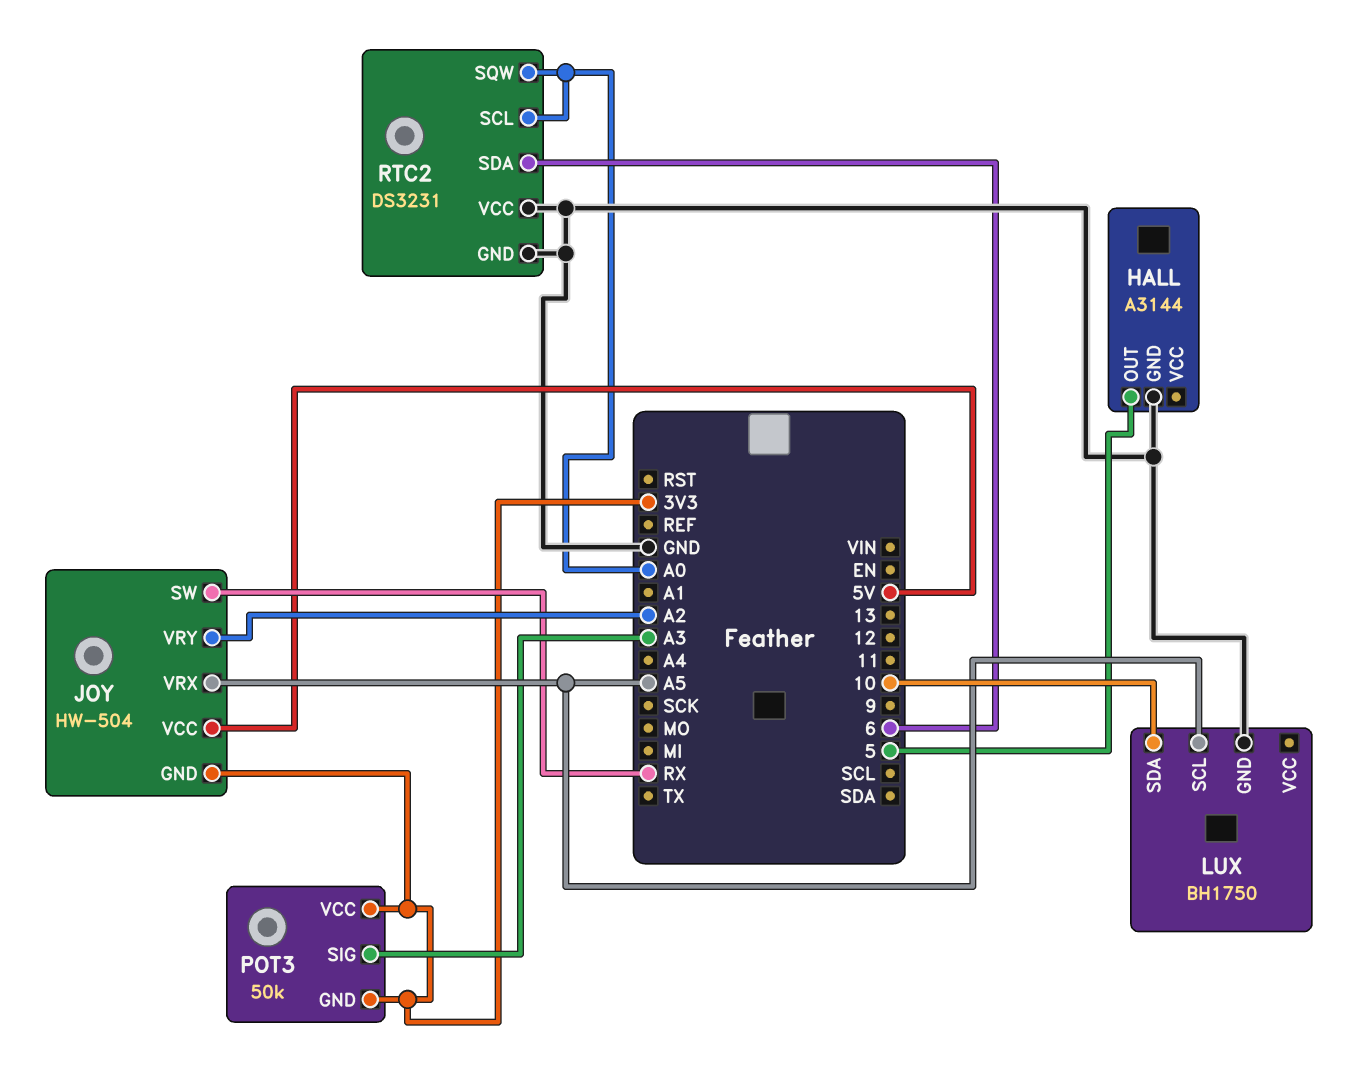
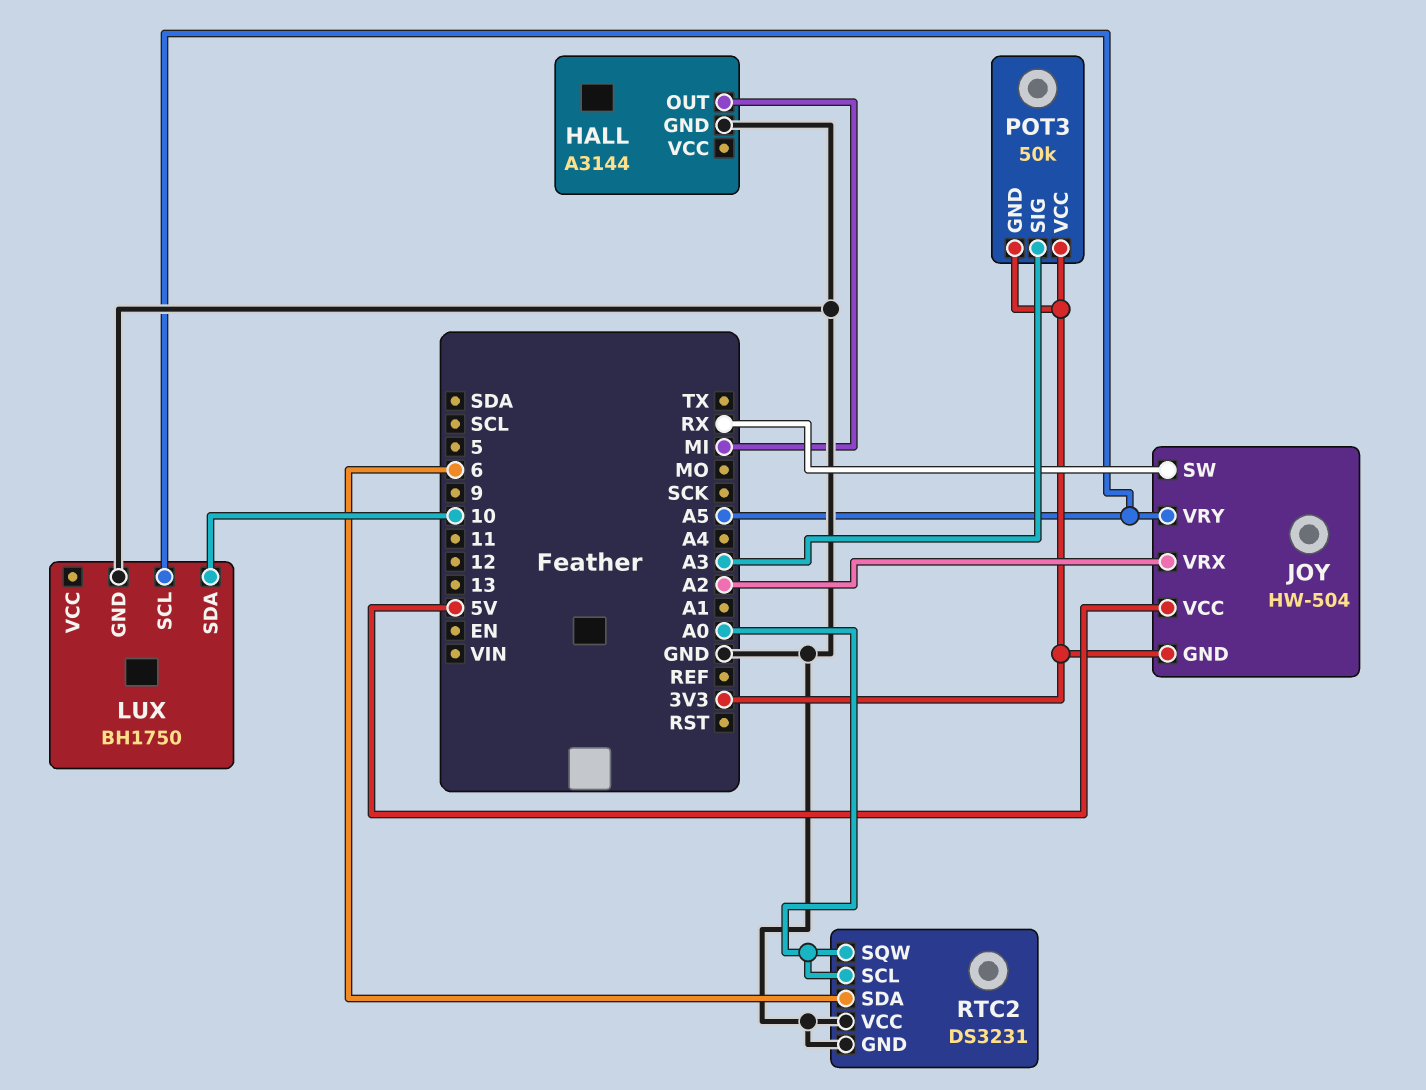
HALL pin OUT: 5 -> MI
JOY pin VRX: A5 -> A2
JOY pin VRY: A2 -> A5

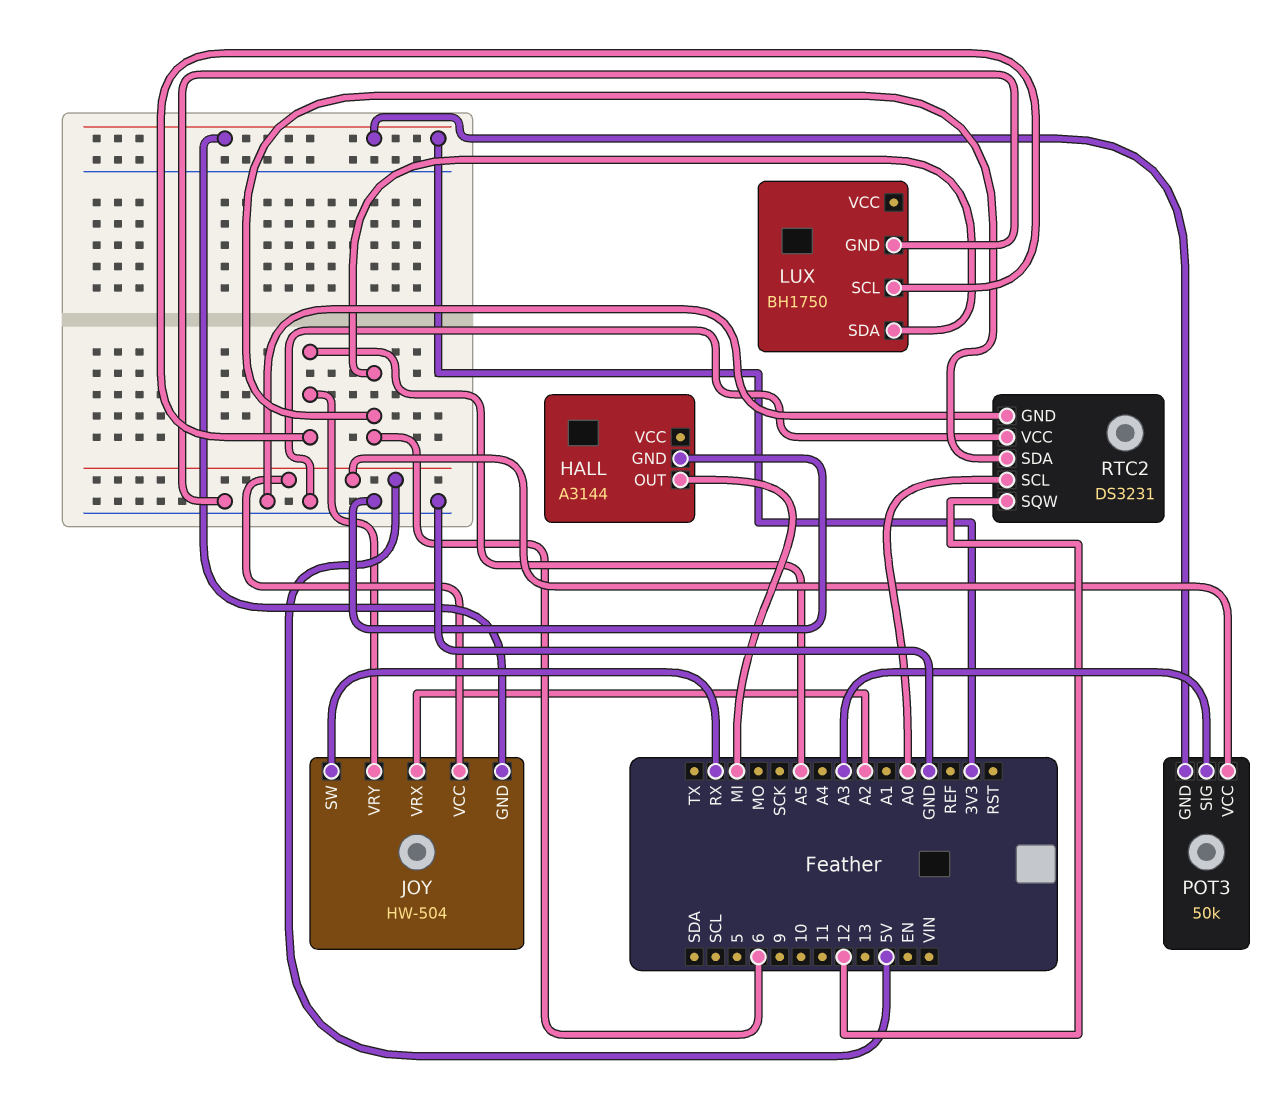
LUX pin SDA: 10 -> 6
POT3 pin VCC: 3V3 -> 5V
RTC2 pin SQW: A0 -> 12

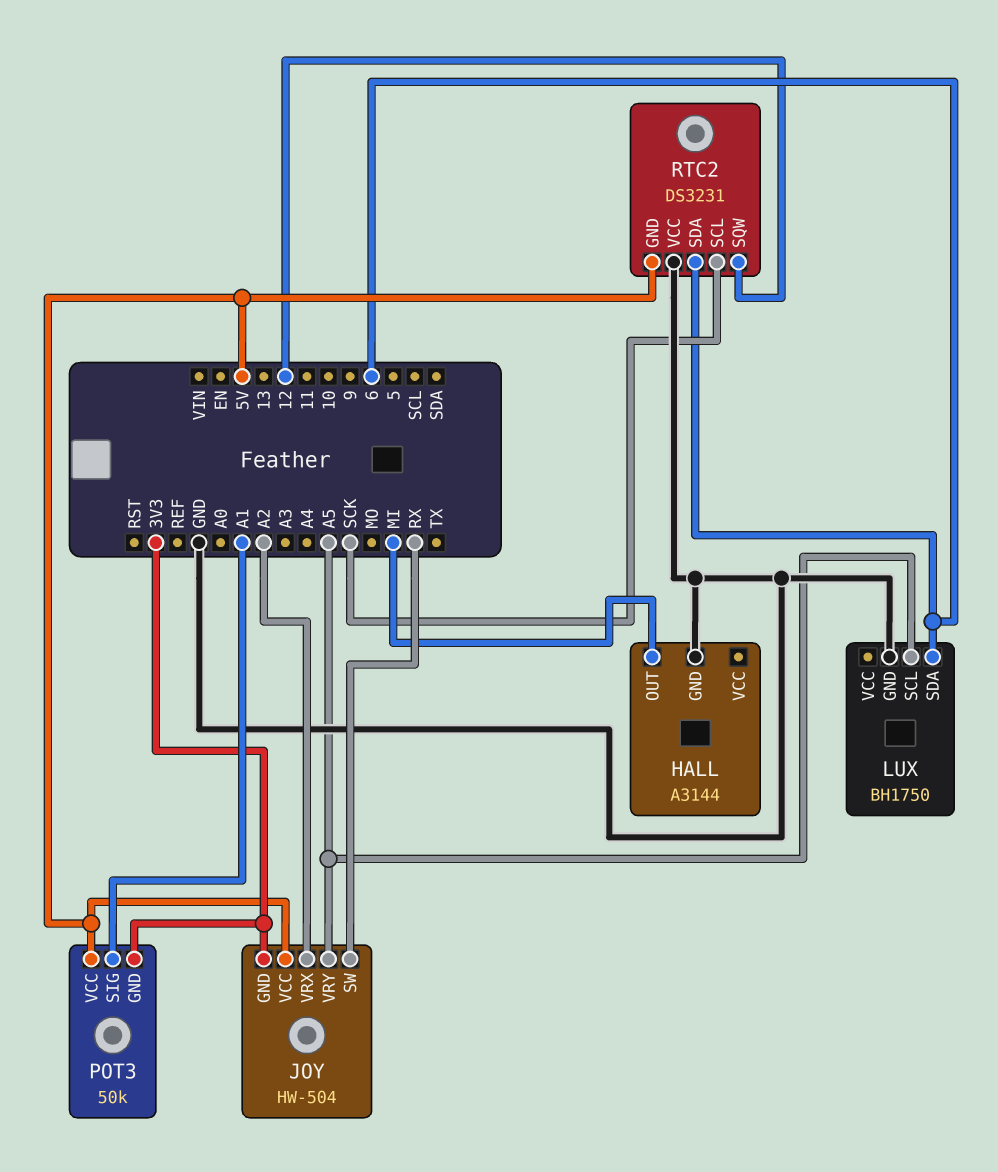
POT3 pin SIG: A3 -> A1
RTC2 pin GND: GND -> 5V
RTC2 pin SCL: A0 -> SCK

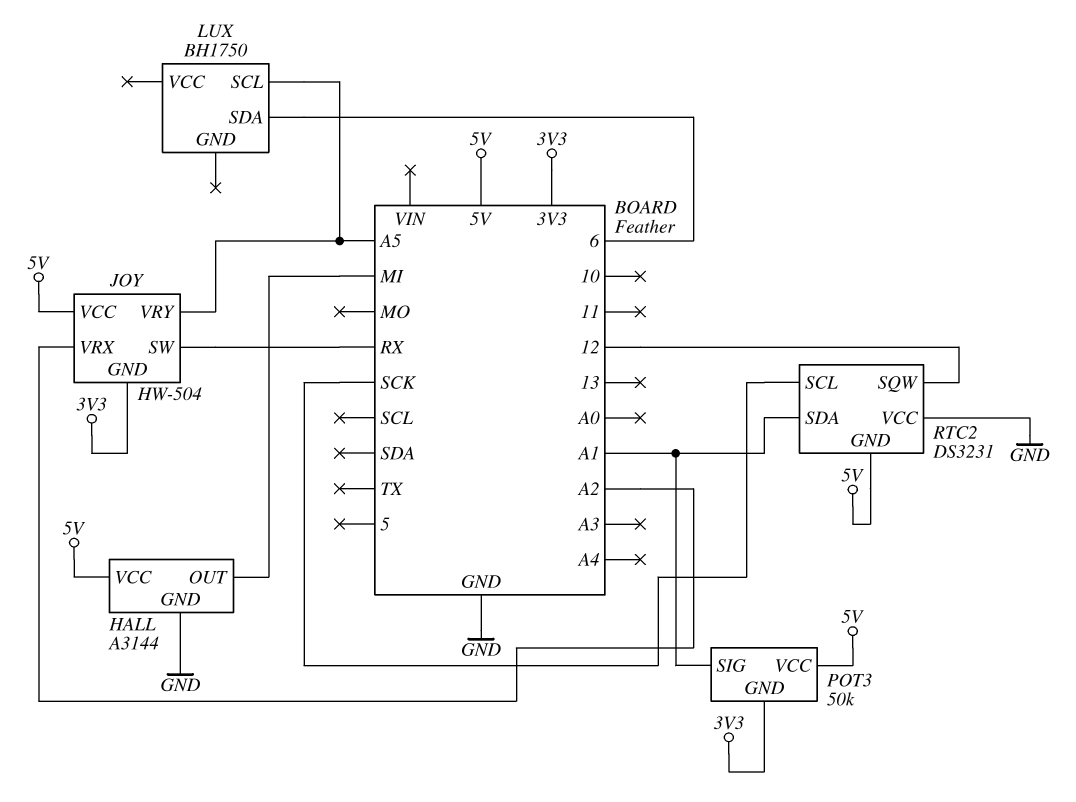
HALL pin VCC: none -> 5V
LUX pin GND: GND -> none
RTC2 pin SDA: 6 -> A1

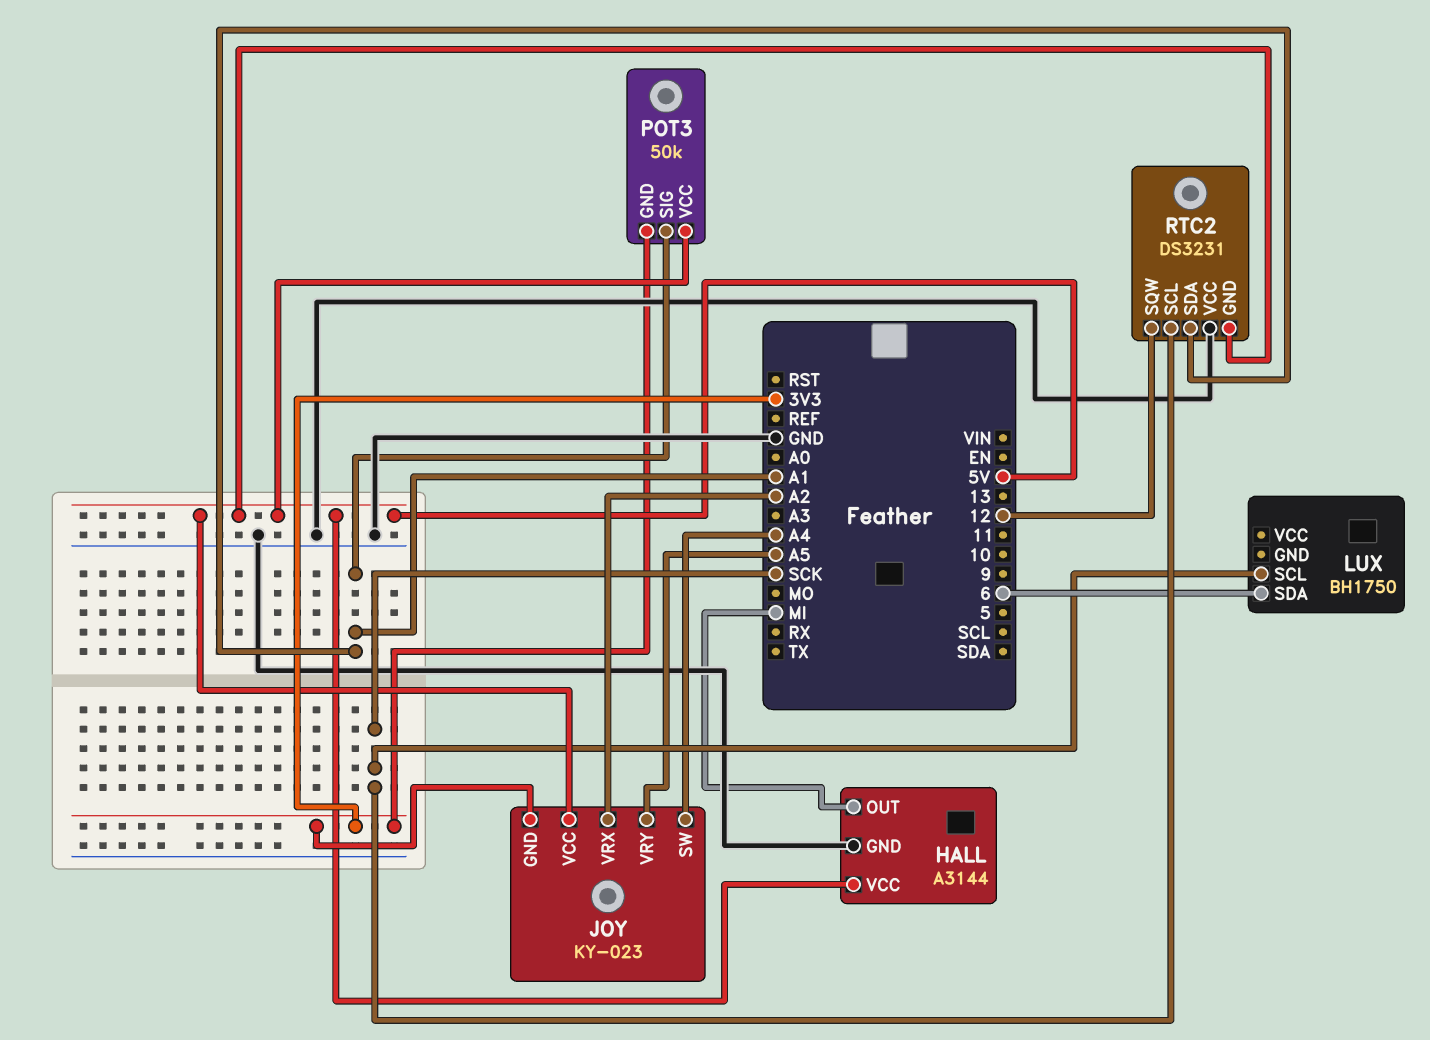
JOY: HW-504 -> KY-023
JOY pin SW: RX -> A4
LUX pin SCL: A5 -> SCK

